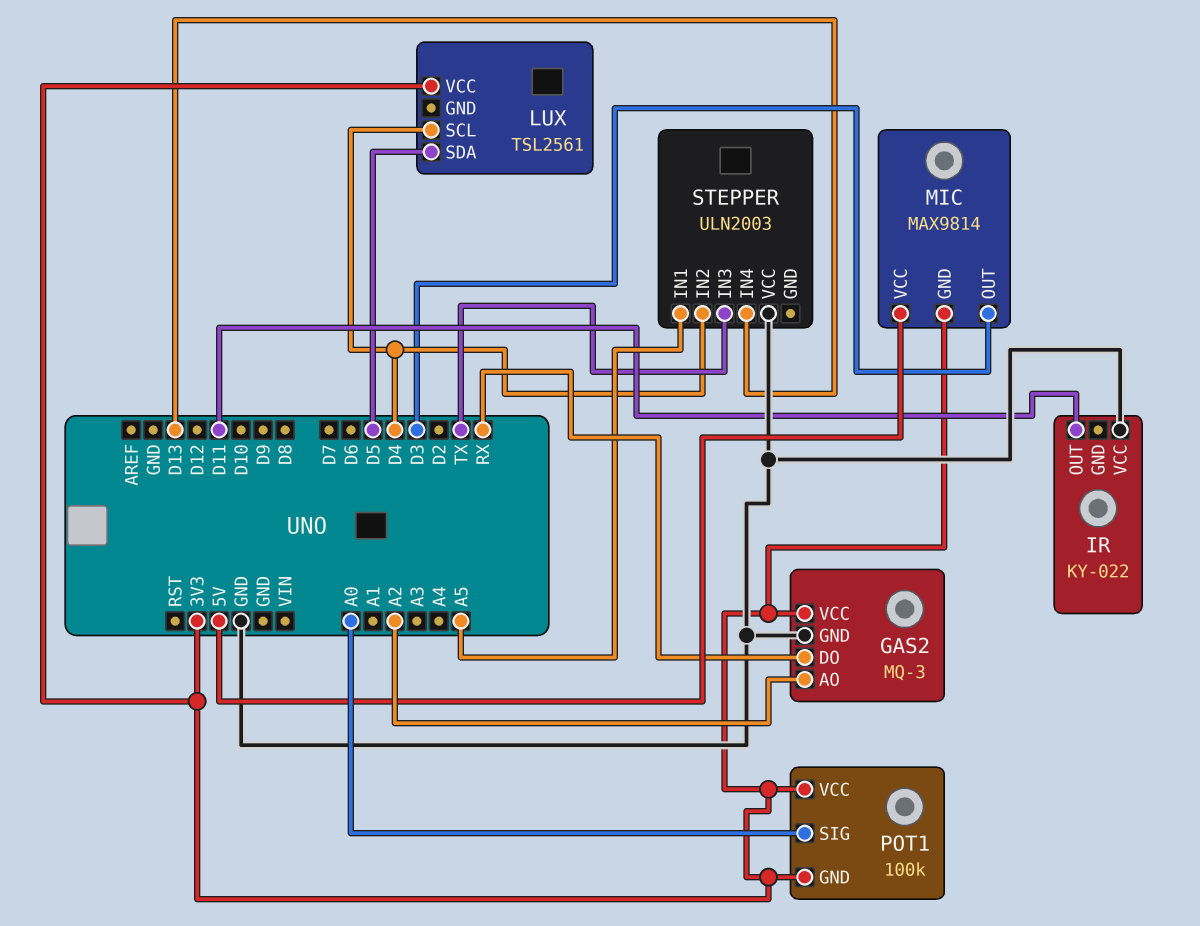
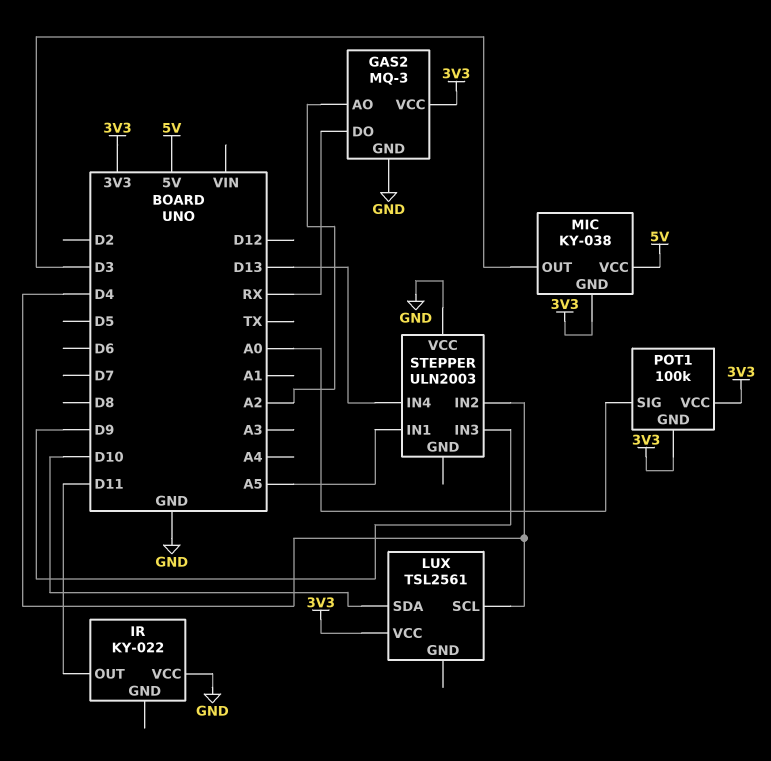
LUX pin SDA: D5 -> D10
MIC: MAX9814 -> KY-038
STEPPER pin IN3: TX -> D9

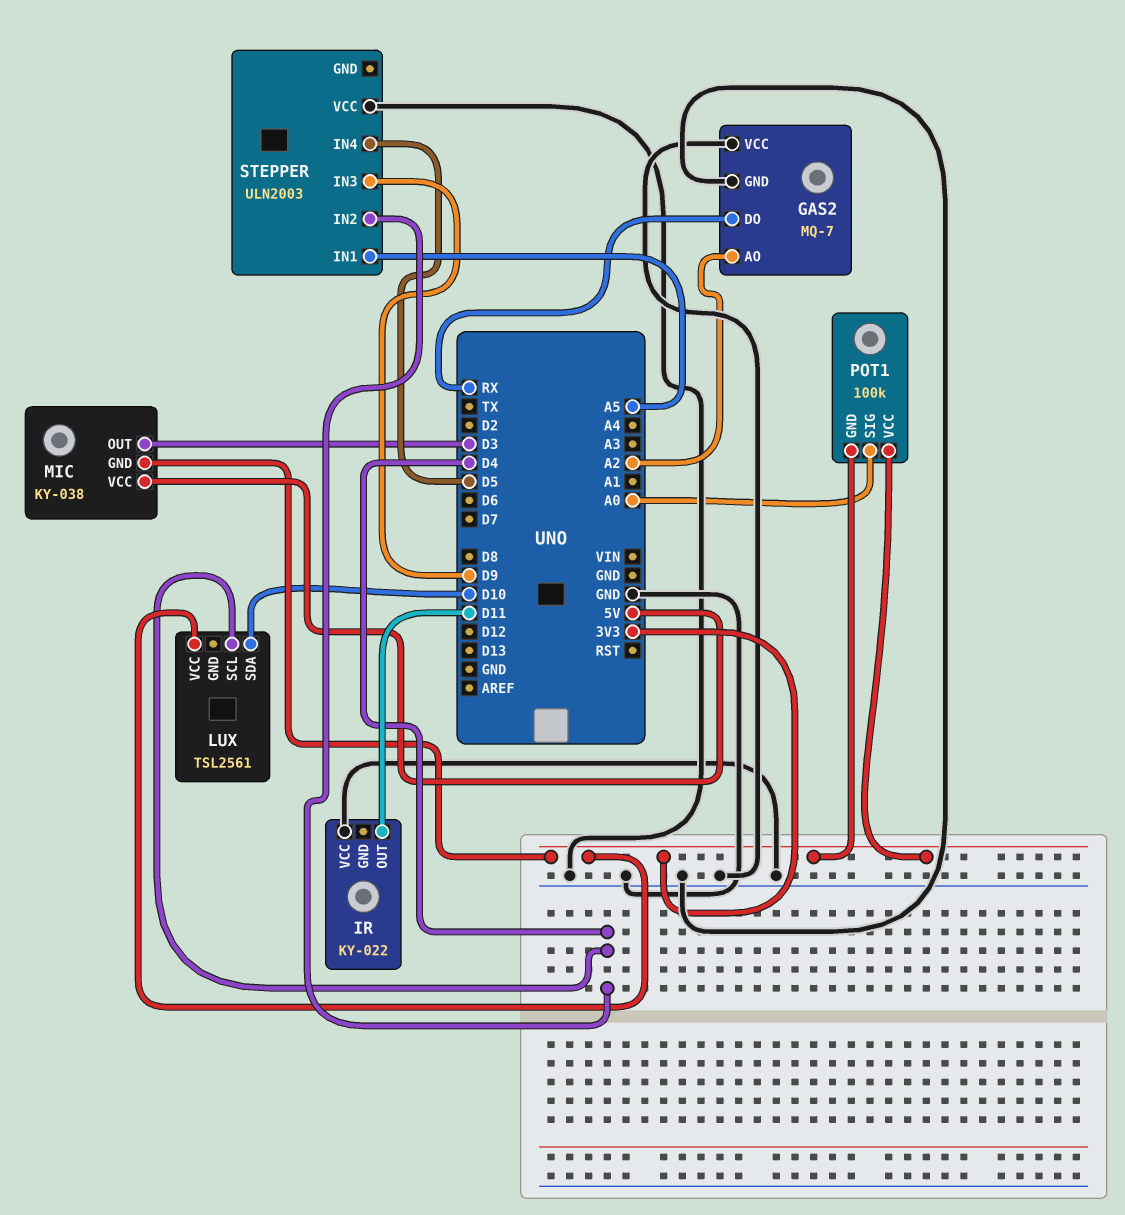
GAS2: MQ-3 -> MQ-7
GAS2 pin VCC: 3V3 -> GND
STEPPER pin IN4: D13 -> D5

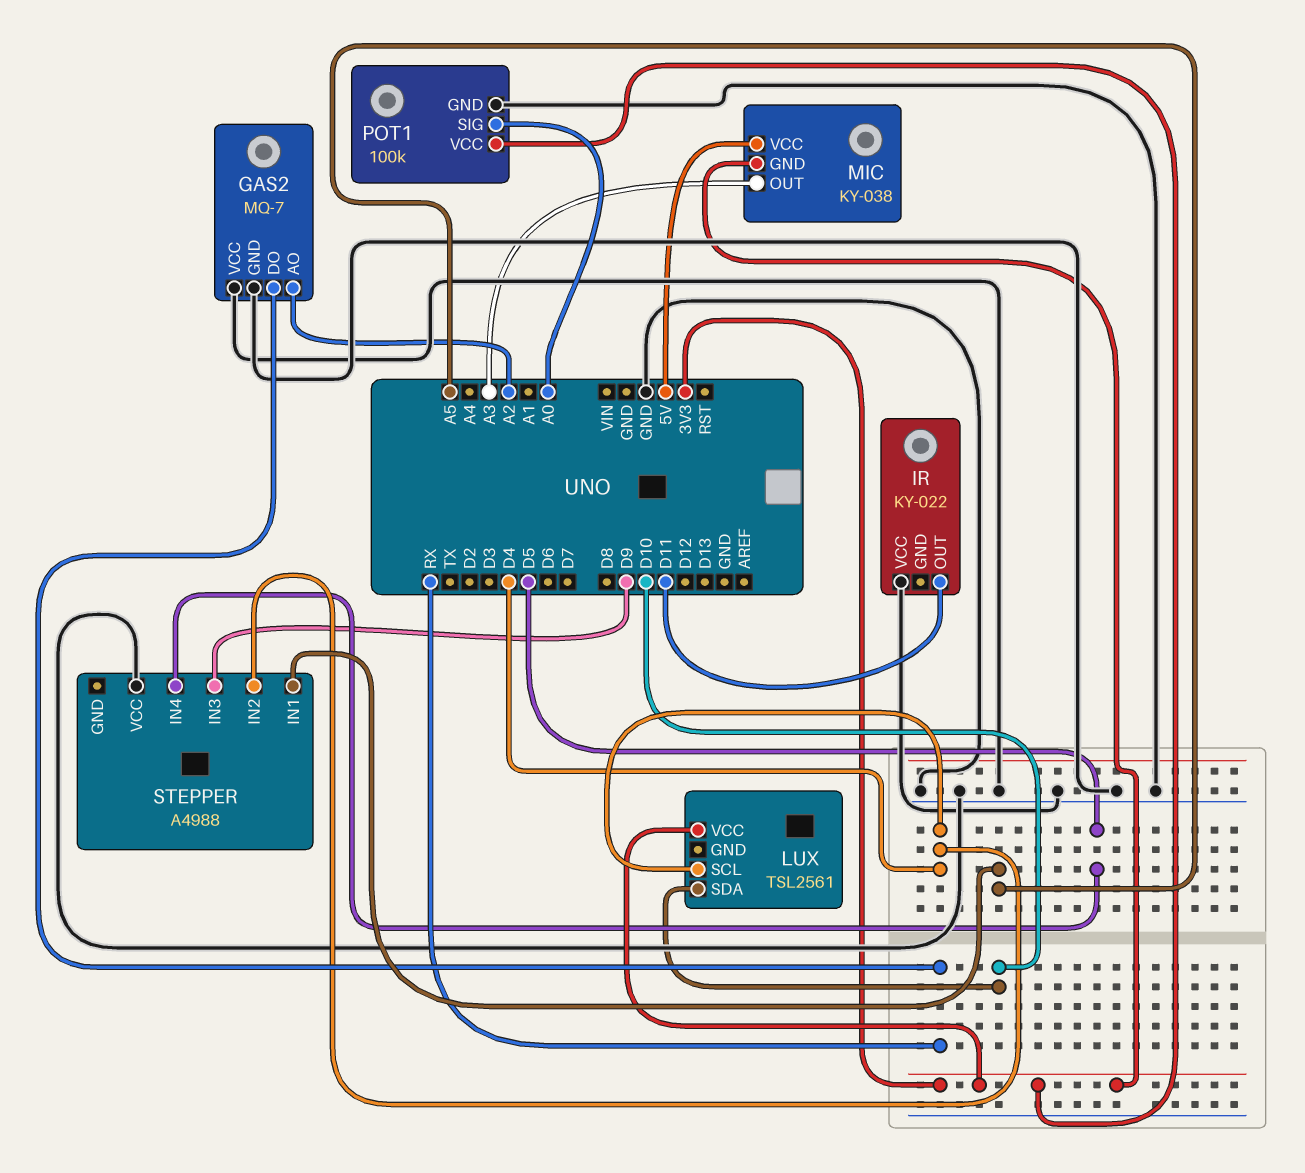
MIC pin OUT: D3 -> A3
POT1 pin GND: 3V3 -> GND
STEPPER: ULN2003 -> A4988

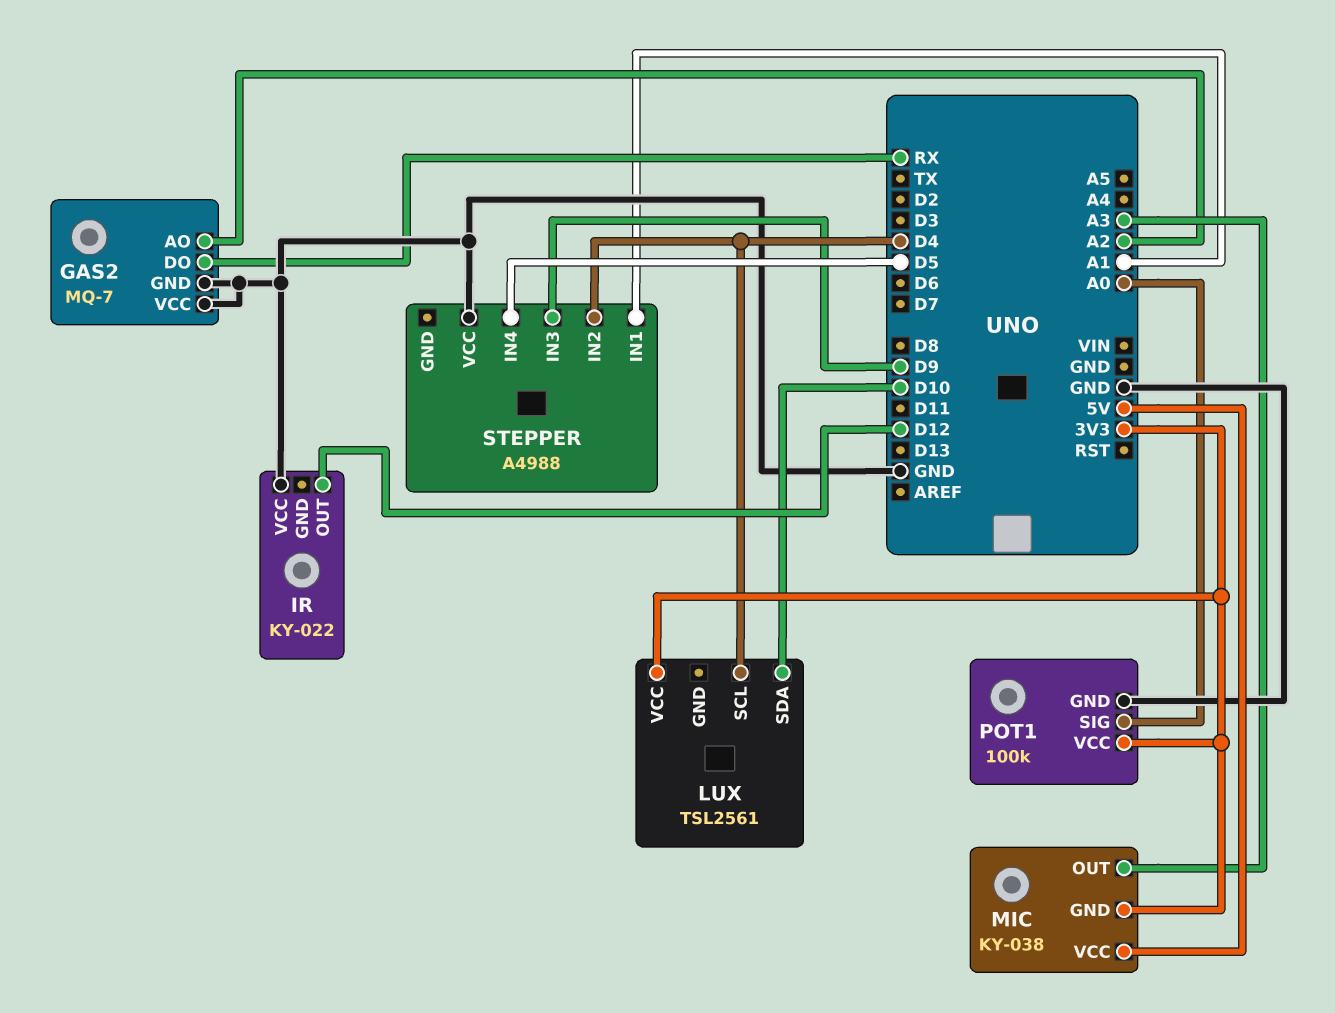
IR pin OUT: D11 -> D12
STEPPER pin IN1: A5 -> A1

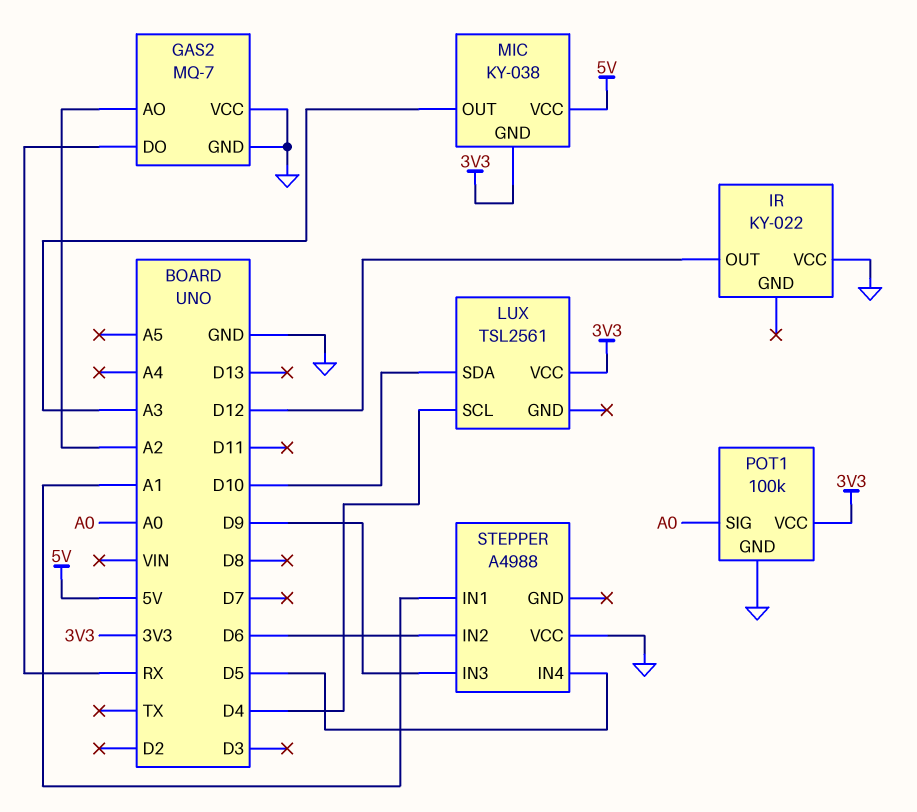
STEPPER pin IN2: D4 -> D6

